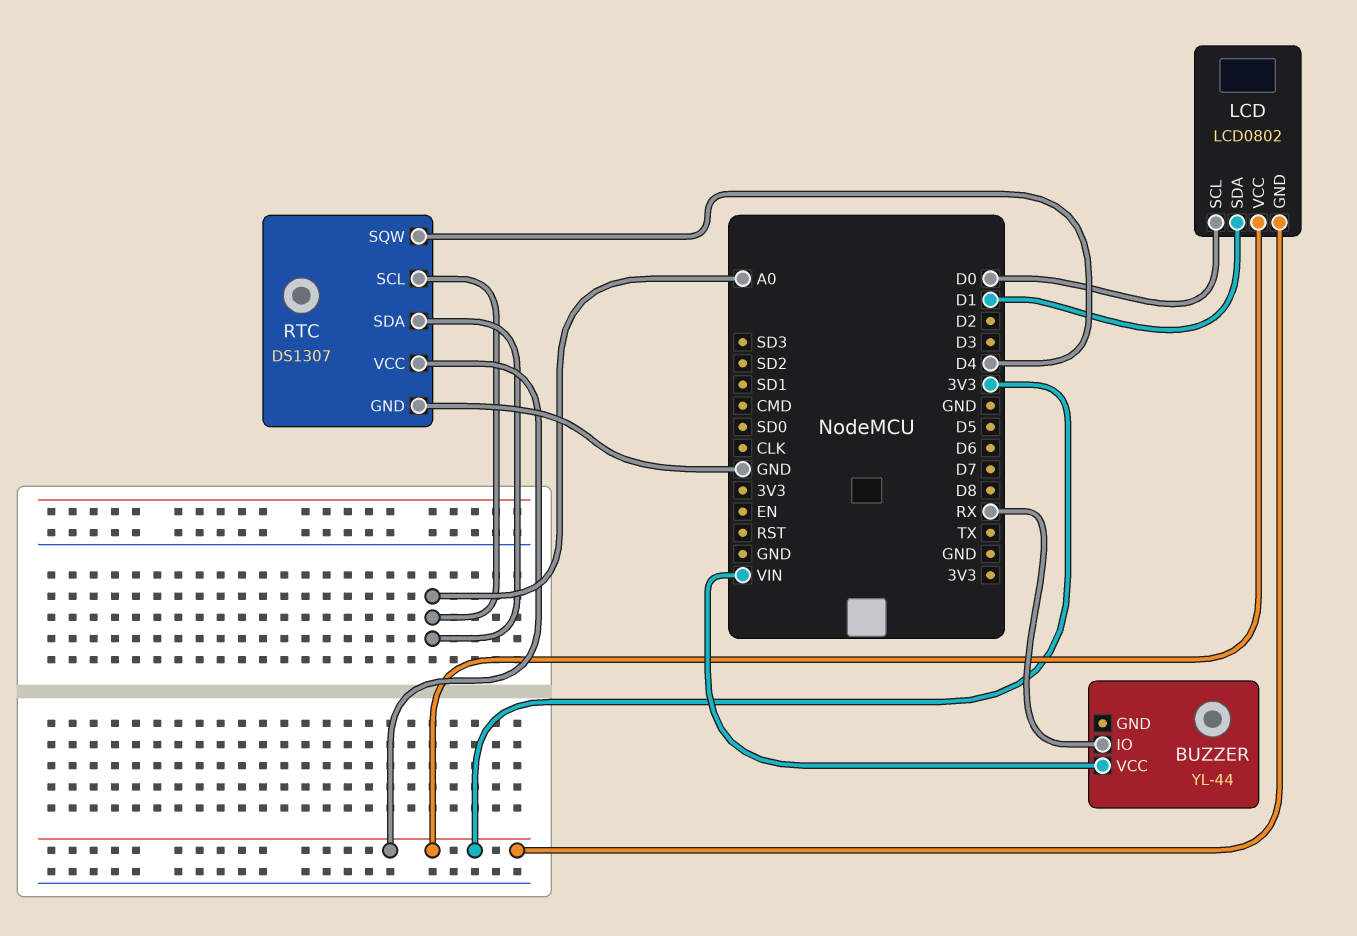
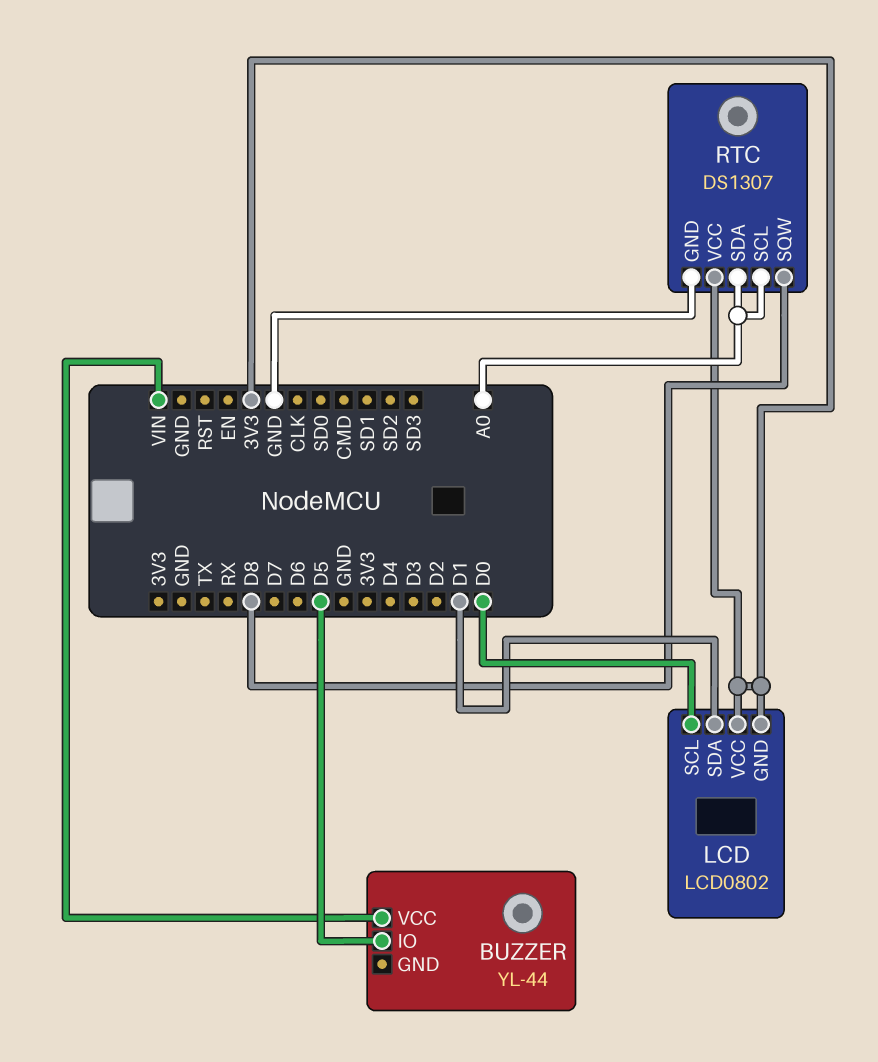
BUZZER pin IO: RX -> D5
RTC pin SQW: D4 -> D8

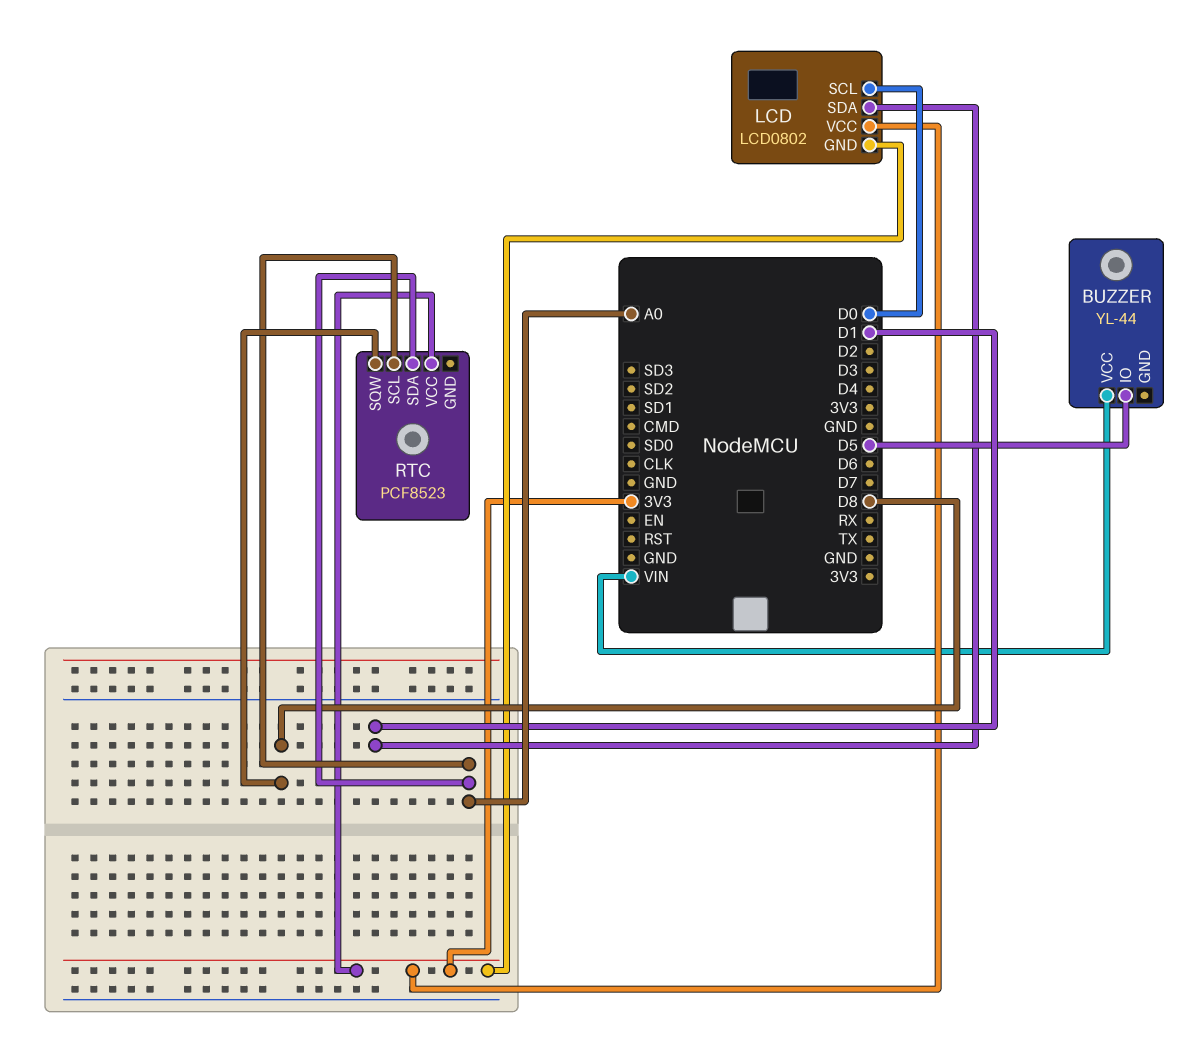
RTC: DS1307 -> PCF8523
RTC pin GND: GND -> none

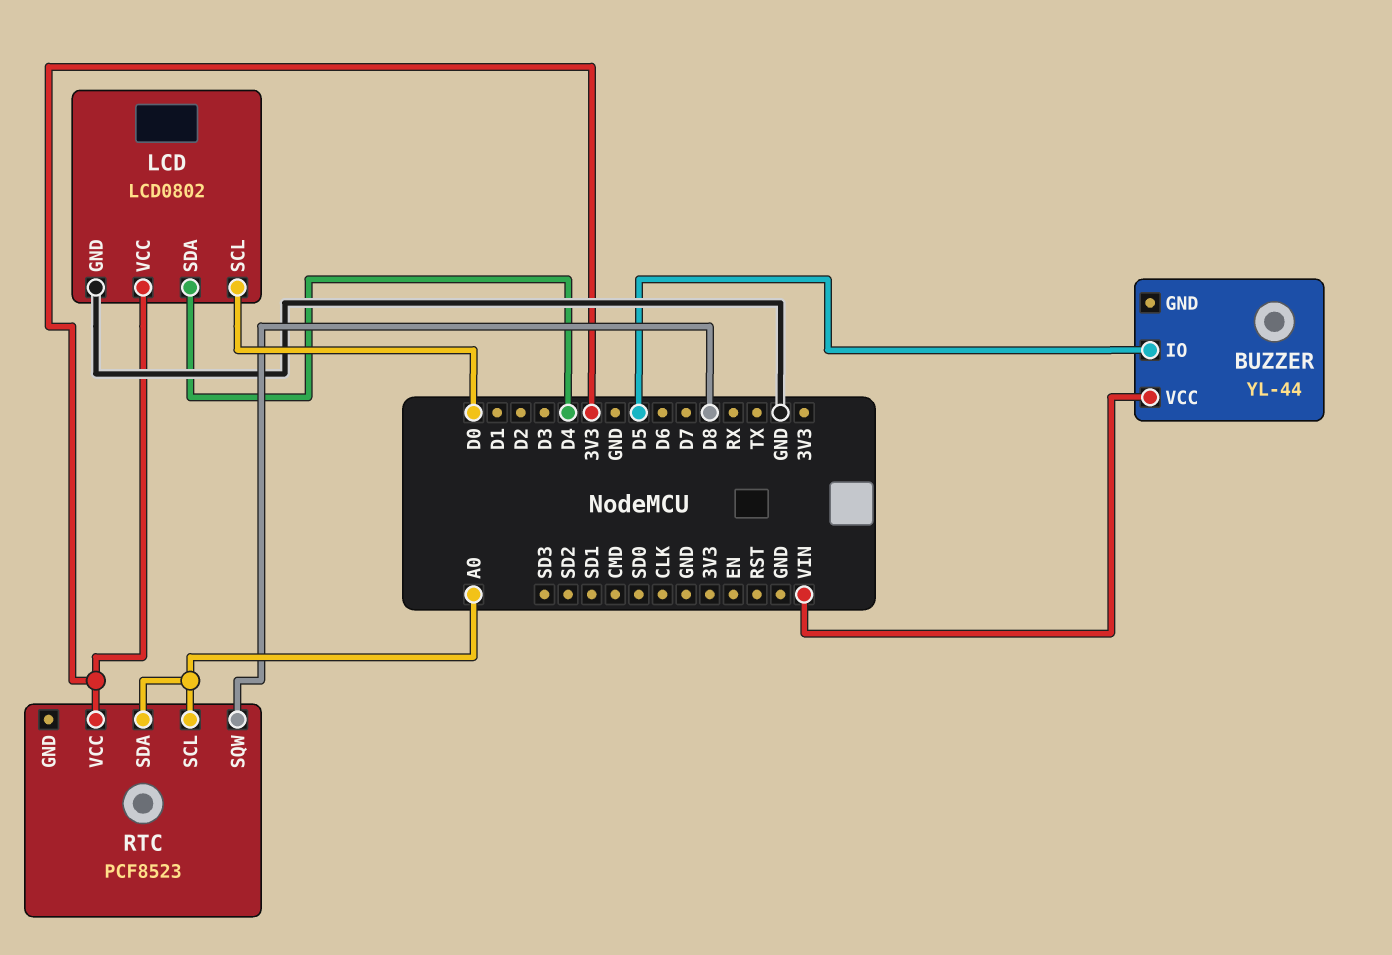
LCD pin GND: 3V3 -> GND
LCD pin SDA: D1 -> D4

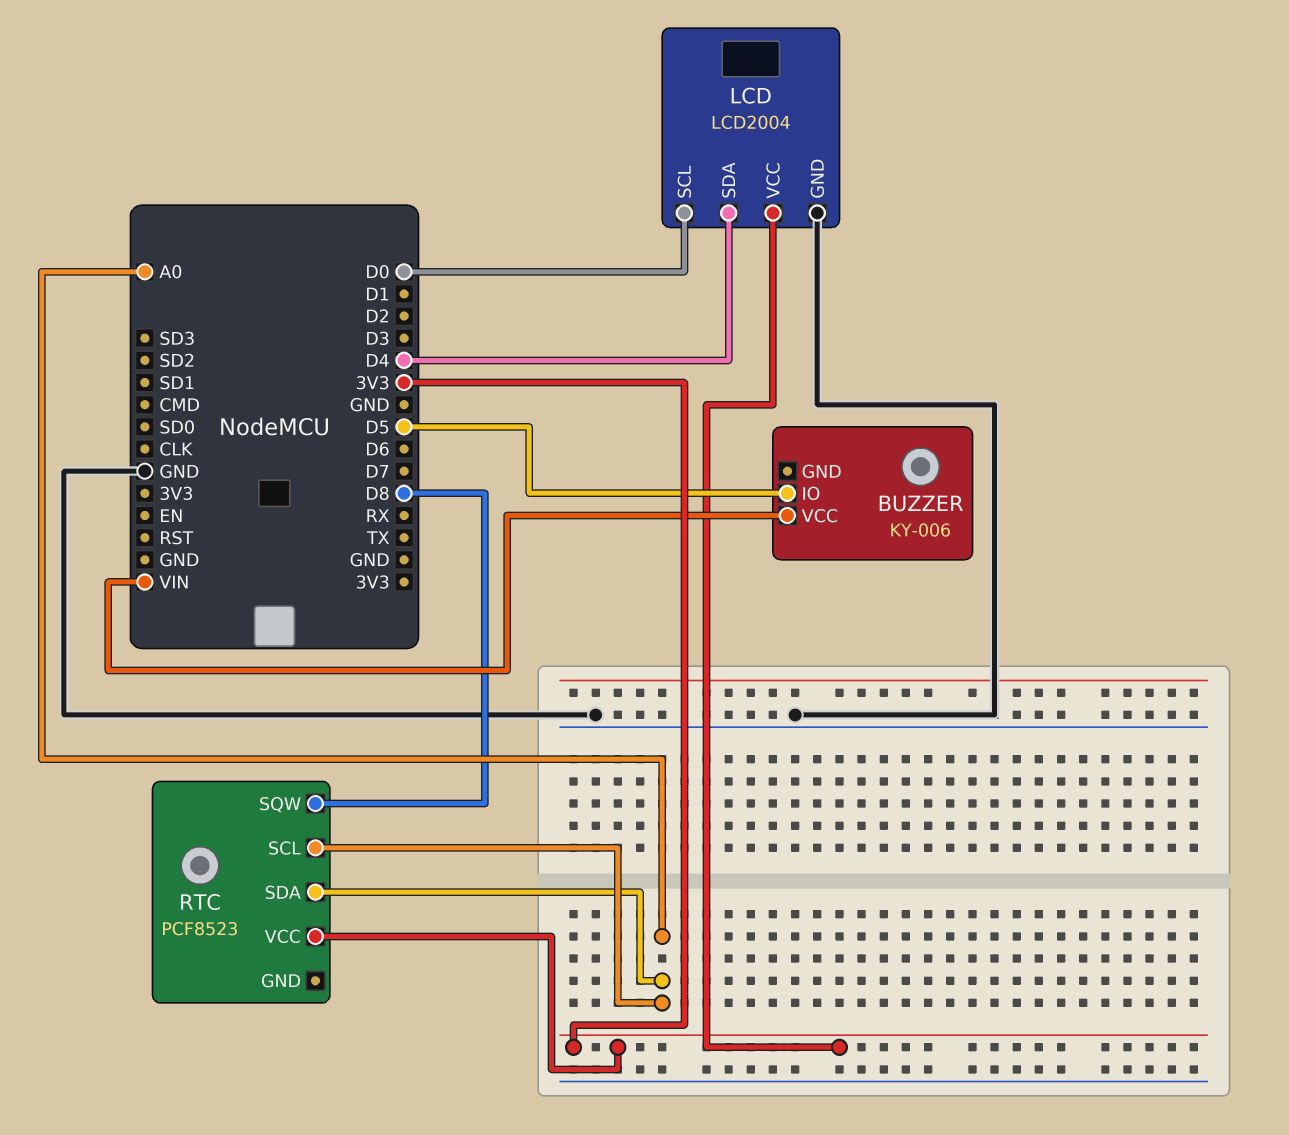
BUZZER: YL-44 -> KY-006
LCD: LCD0802 -> LCD2004

